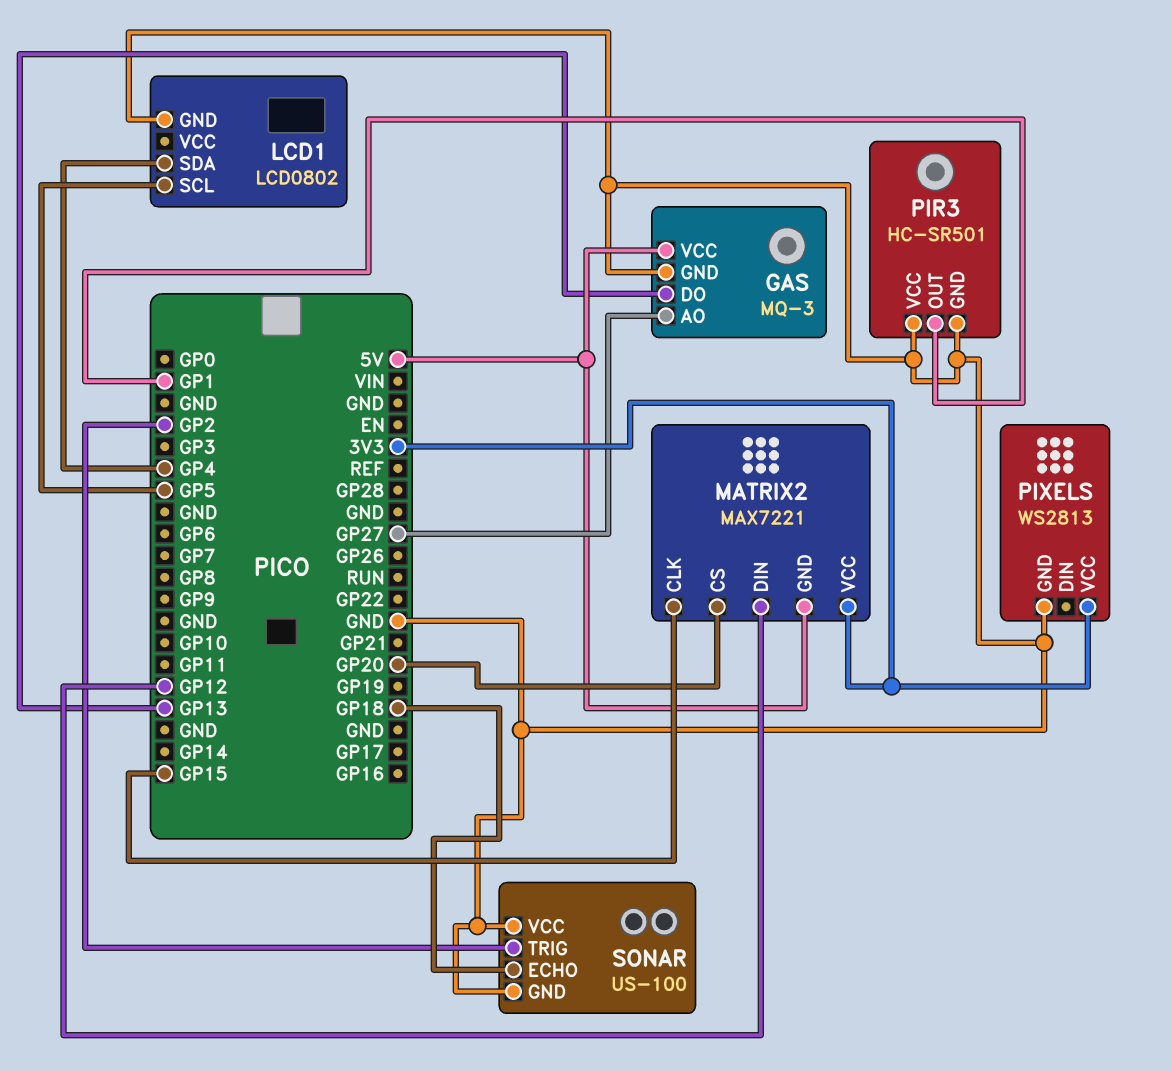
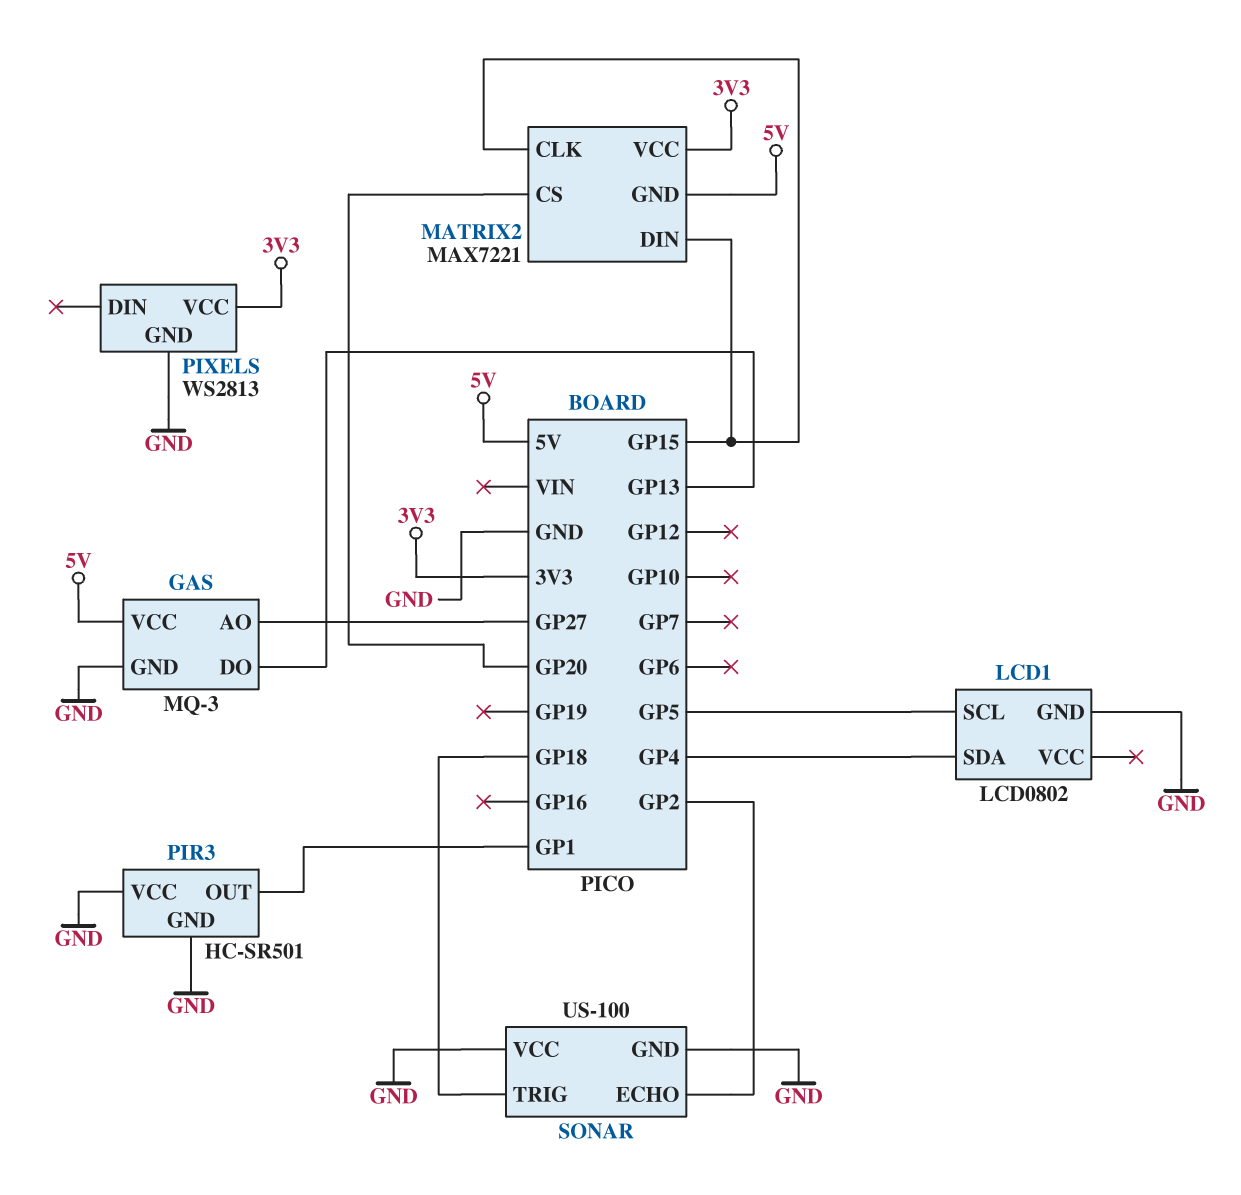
MATRIX2 pin DIN: GP12 -> GP15
SONAR pin ECHO: GP18 -> GP2
SONAR pin TRIG: GP2 -> GP18

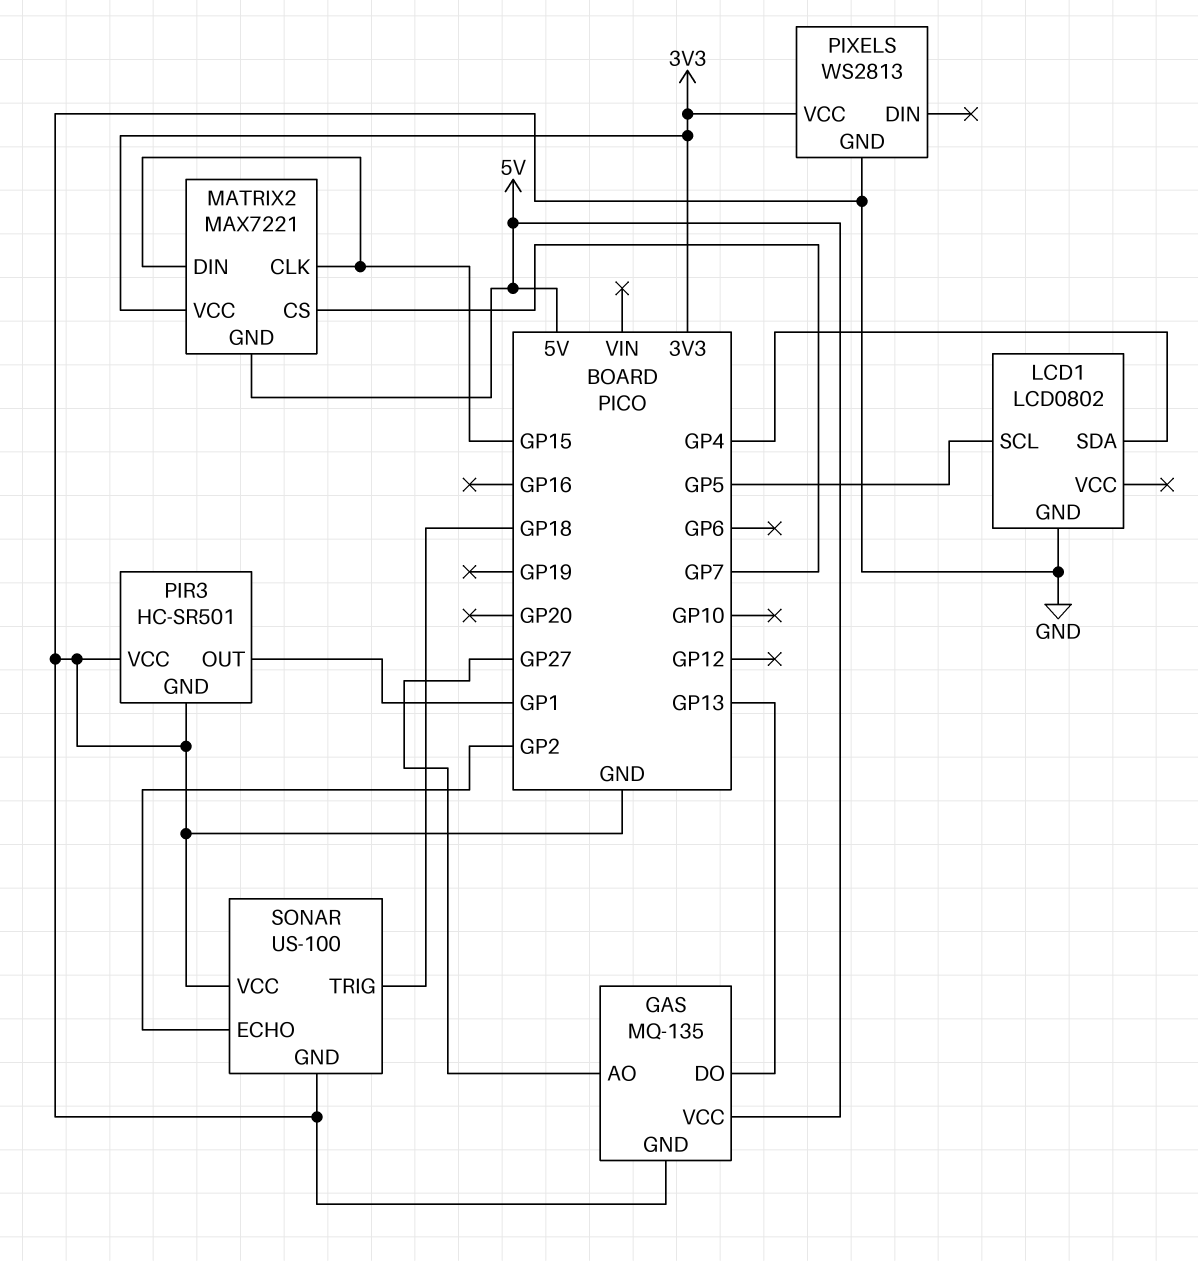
GAS: MQ-3 -> MQ-135
MATRIX2 pin CS: GP20 -> GP7

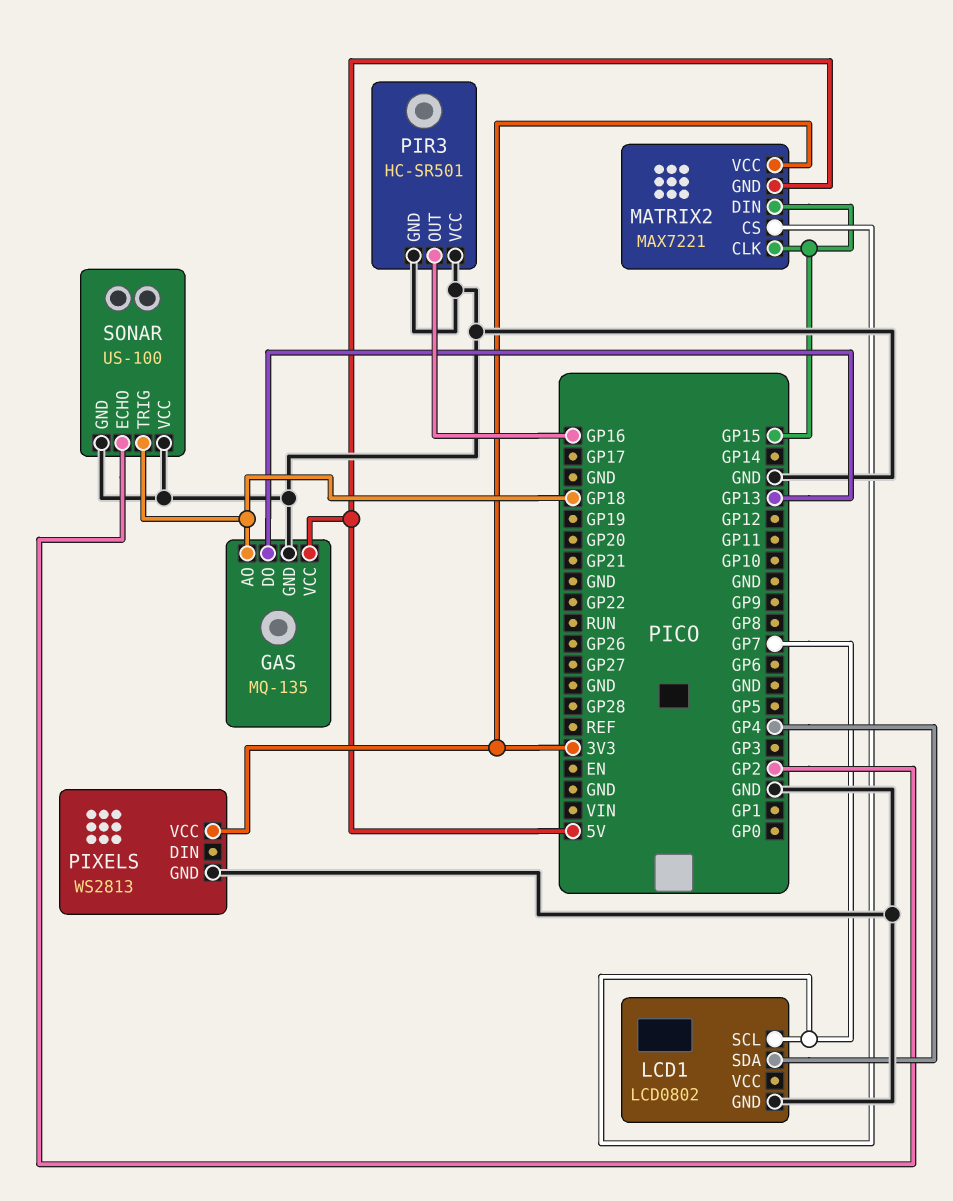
GAS pin AO: GP27 -> GP18
LCD1 pin SCL: GP5 -> GP7
PIR3 pin OUT: GP1 -> GP16

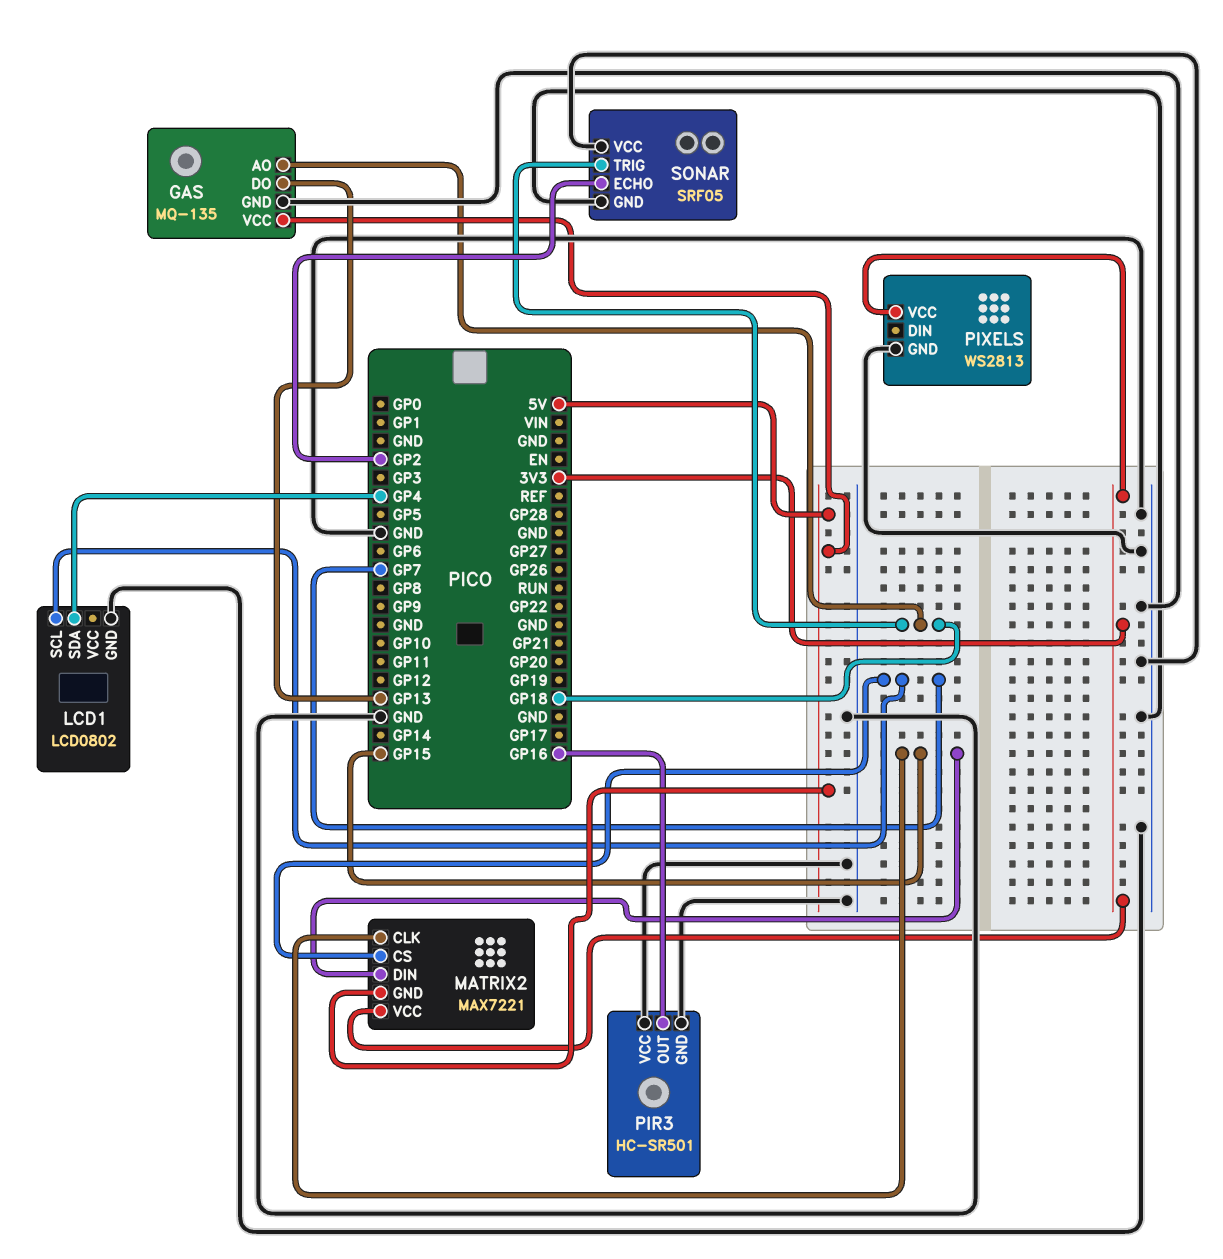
SONAR: US-100 -> SRF05

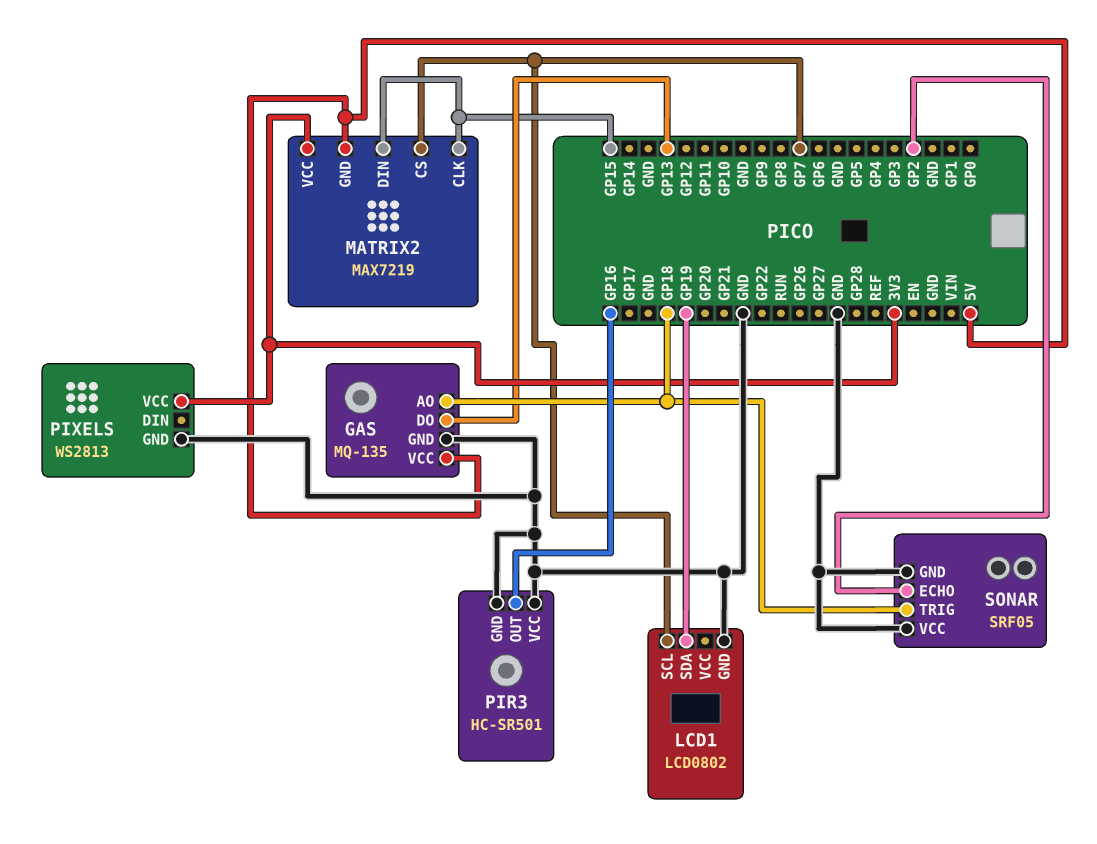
LCD1 pin SDA: GP4 -> GP19
MATRIX2: MAX7221 -> MAX7219

